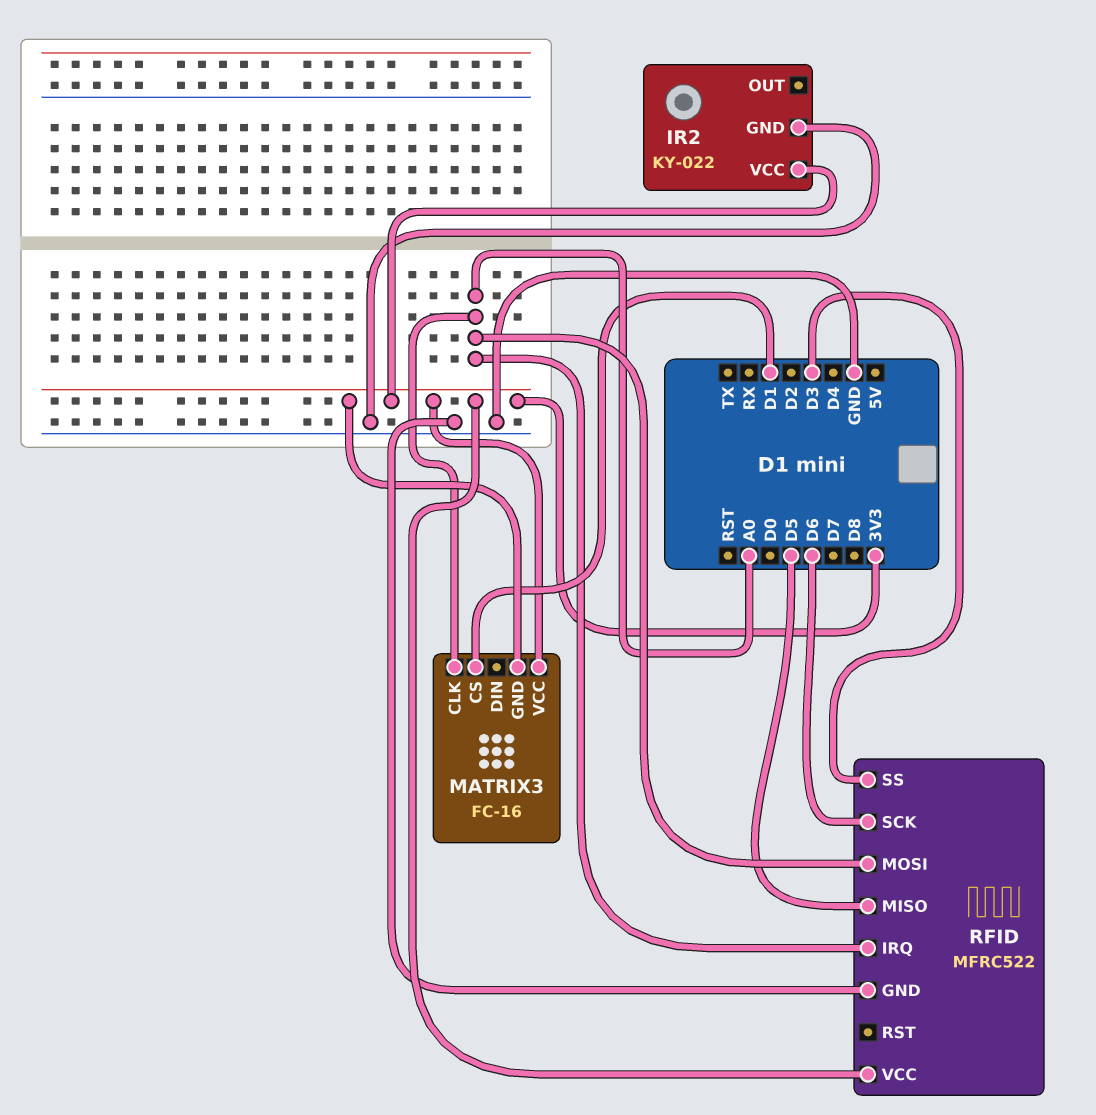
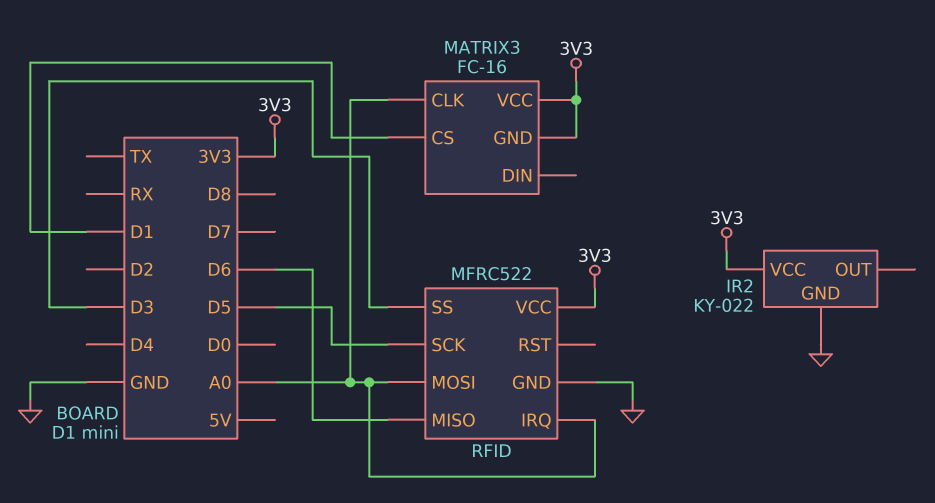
RFID pin MISO: D5 -> D6
RFID pin SCK: D6 -> D5

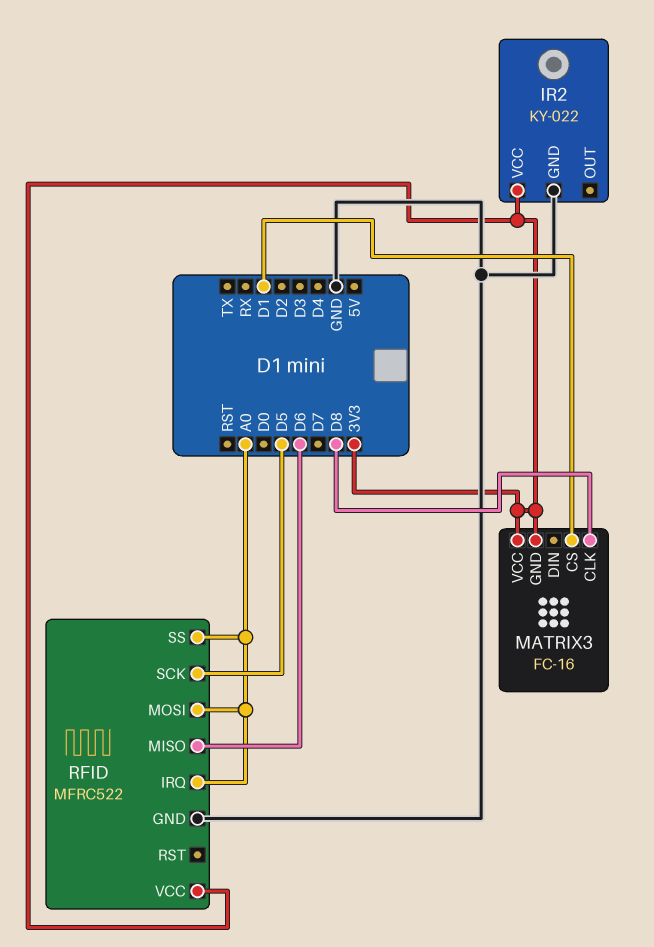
MATRIX3 pin CLK: A0 -> D8
RFID pin SS: D3 -> A0

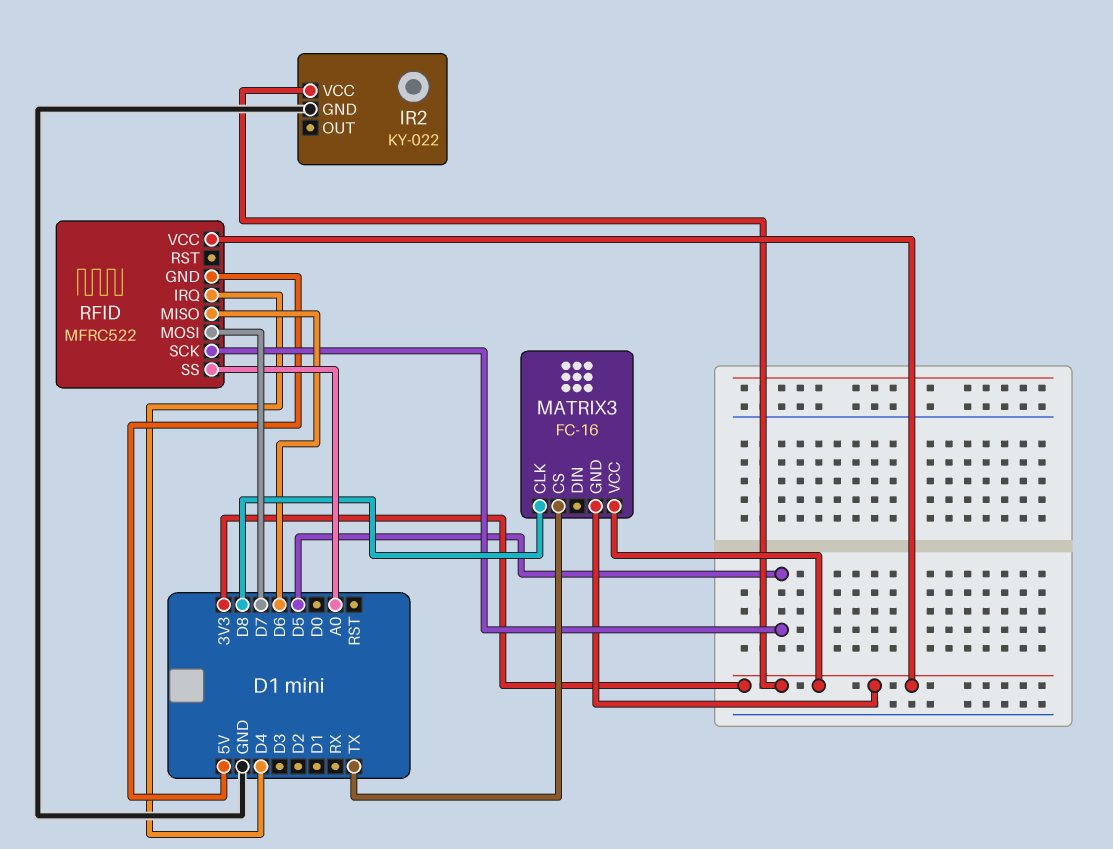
MATRIX3 pin CS: D1 -> TX
RFID pin GND: GND -> 5V
RFID pin IRQ: A0 -> D4
RFID pin MOSI: A0 -> D7

